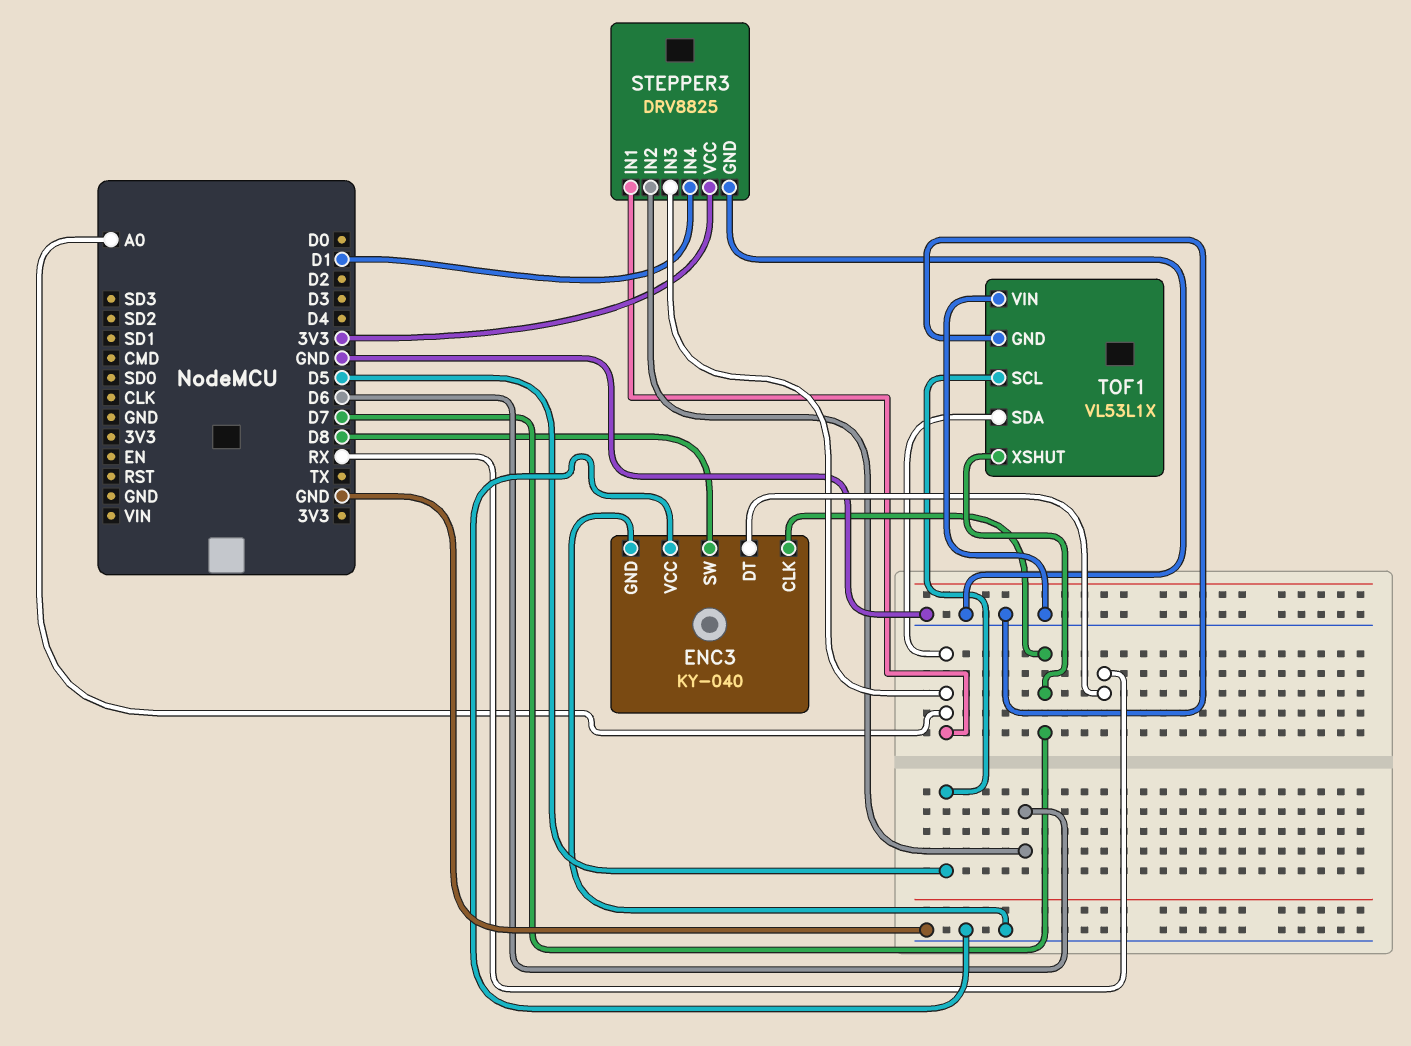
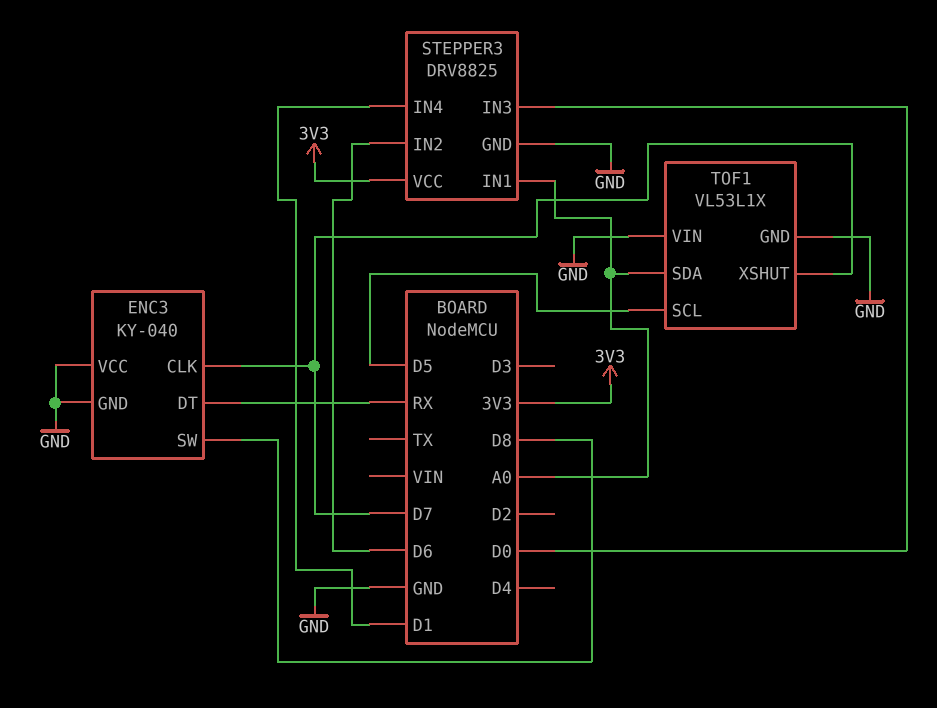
STEPPER3 pin IN3: A0 -> D0

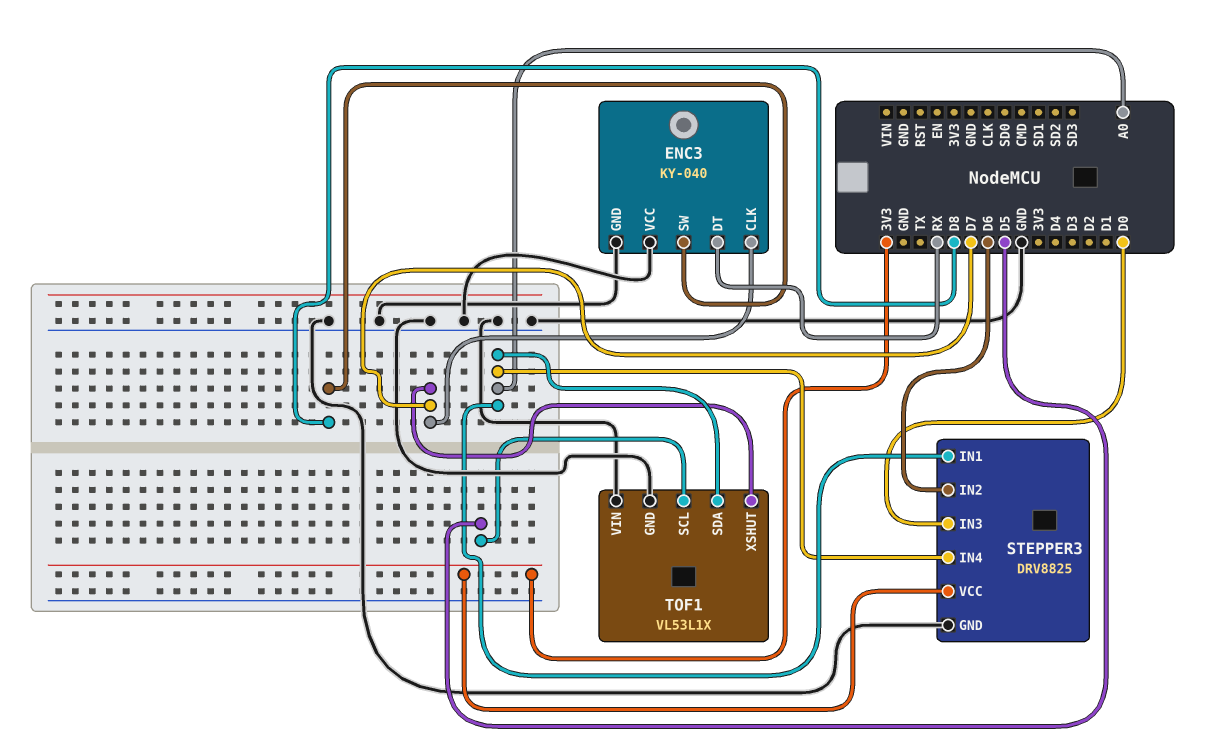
STEPPER3 pin IN4: D1 -> A0

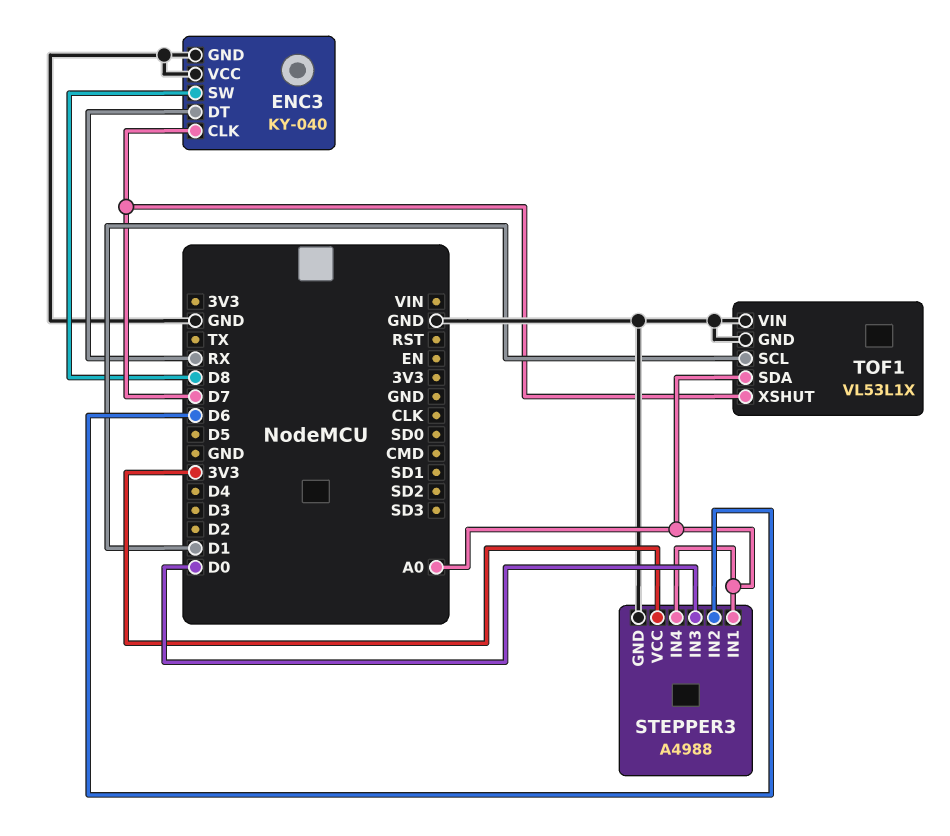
STEPPER3: DRV8825 -> A4988
TOF1 pin SCL: D5 -> D1

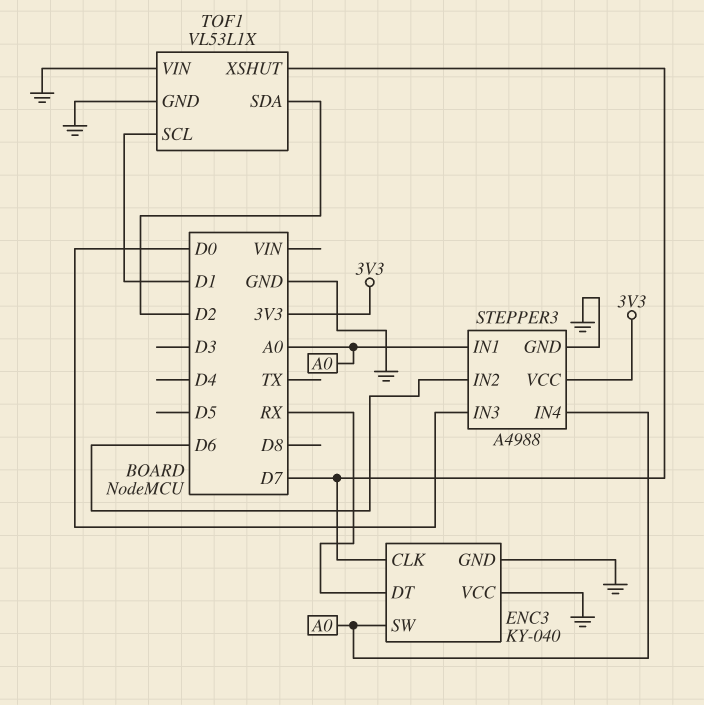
ENC3 pin SW: D8 -> A0
TOF1 pin SDA: A0 -> D2

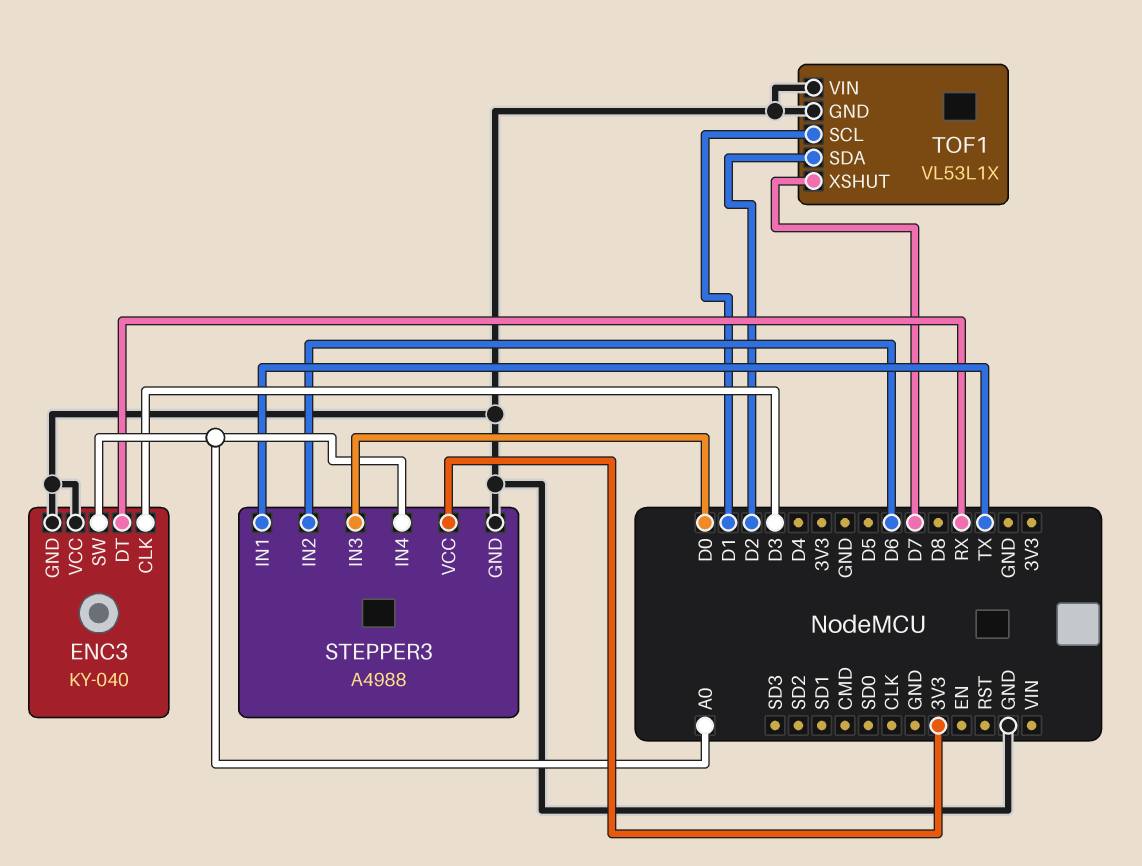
ENC3 pin CLK: D7 -> D3
STEPPER3 pin IN1: A0 -> TX

